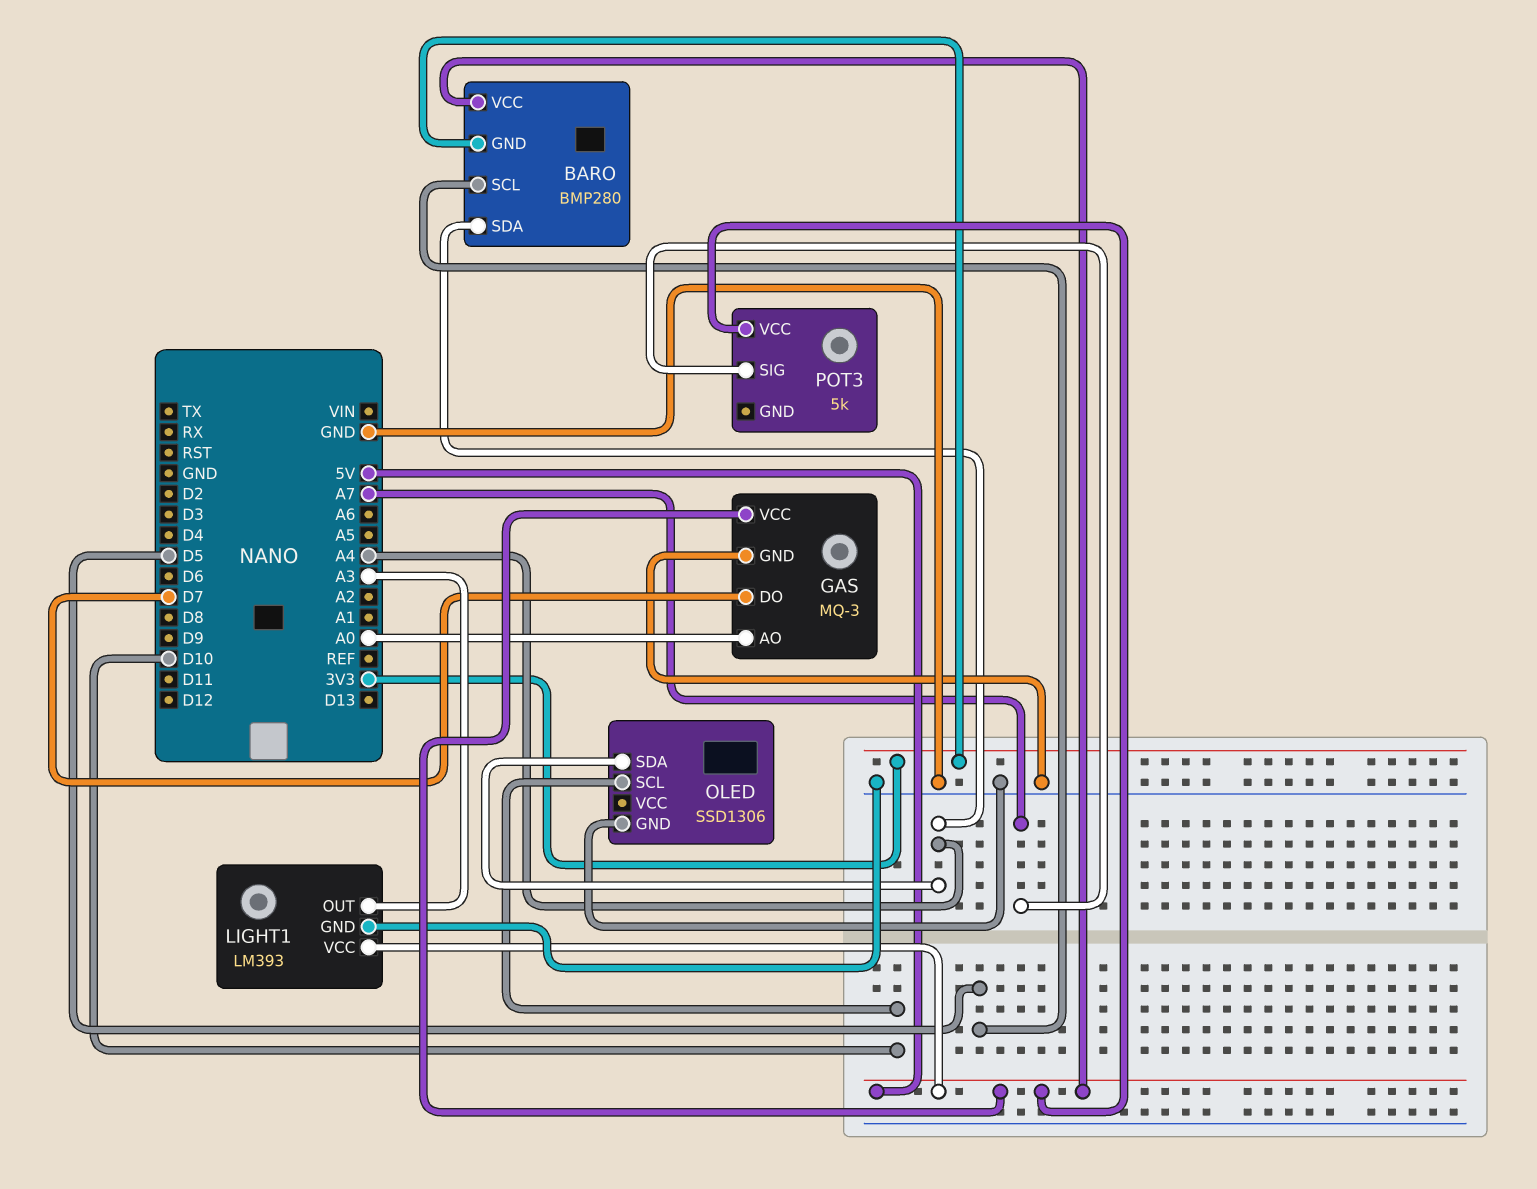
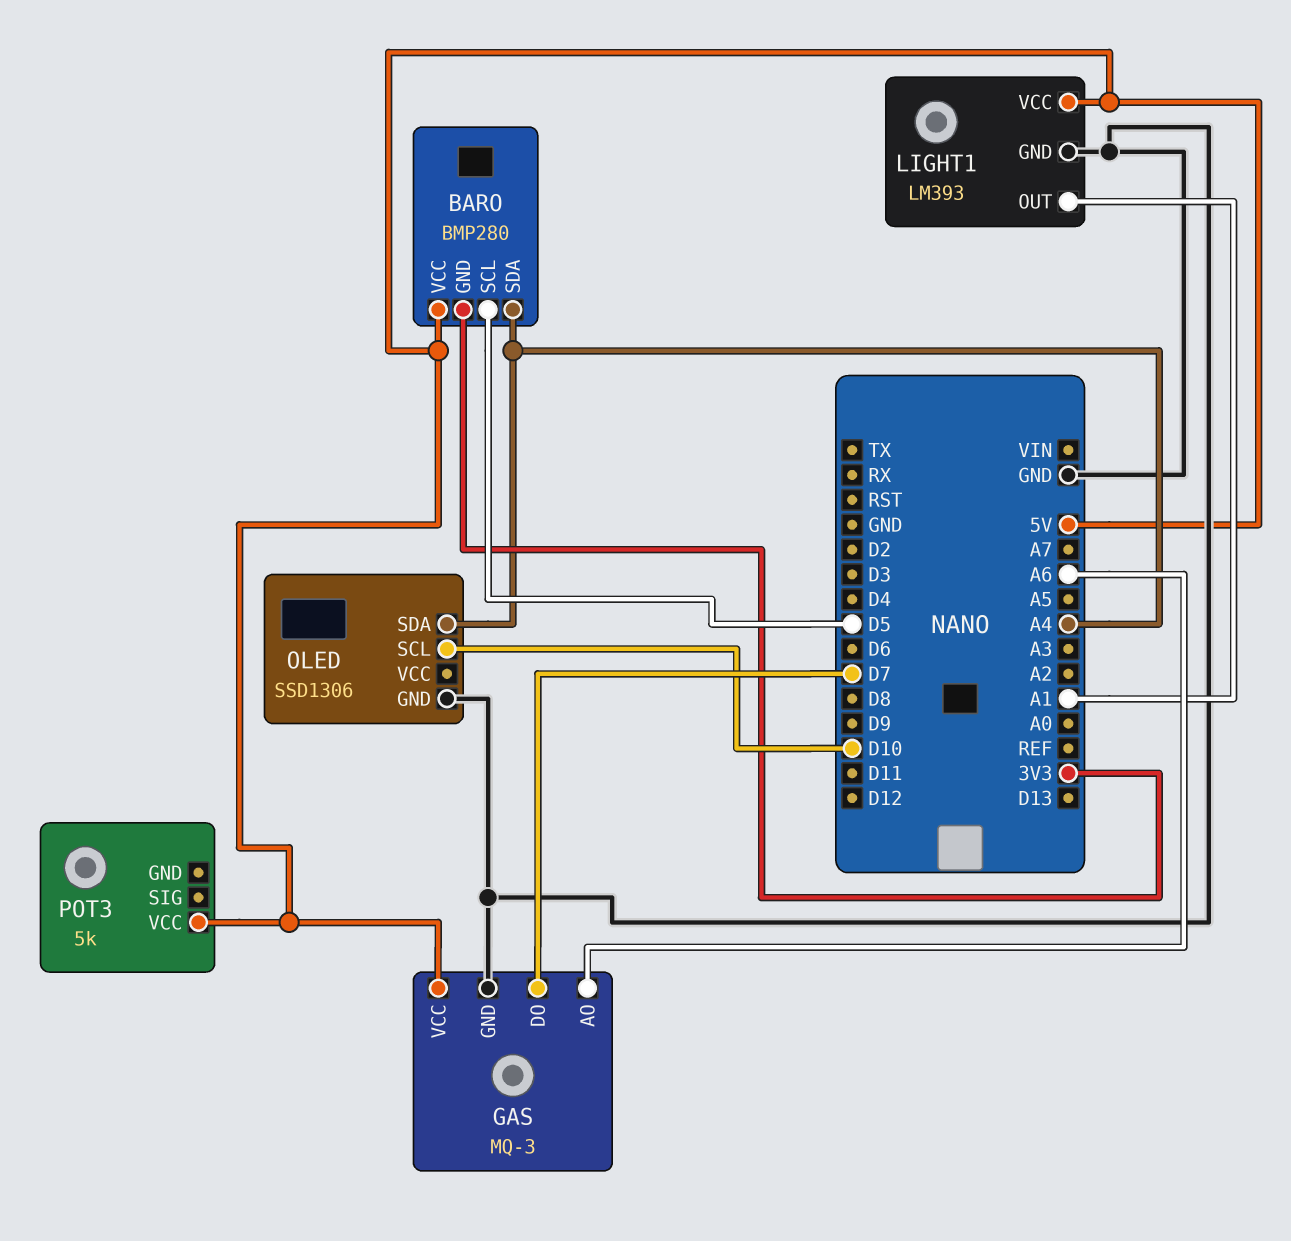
GAS pin AO: A0 -> A6
LIGHT1 pin OUT: A3 -> A1
POT3 pin SIG: A7 -> none

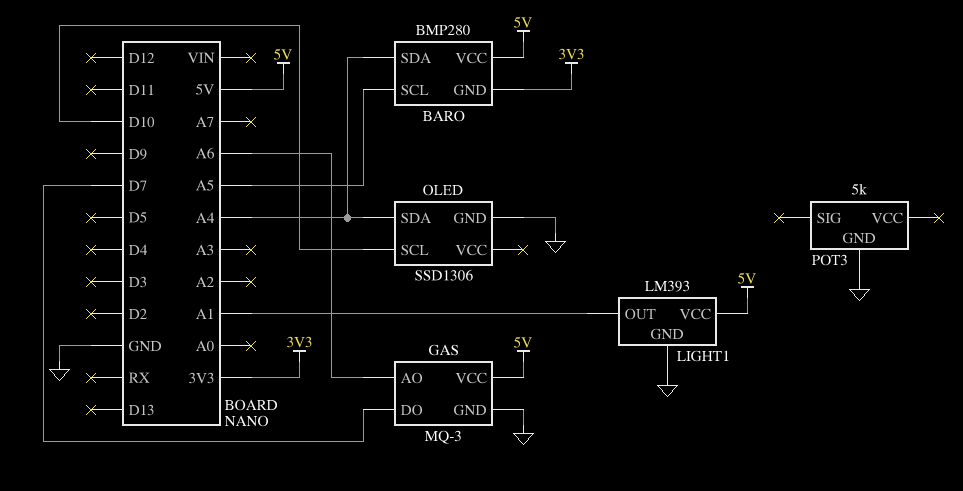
BARO pin SCL: D5 -> A5
POT3 pin GND: none -> GND
POT3 pin VCC: 5V -> none

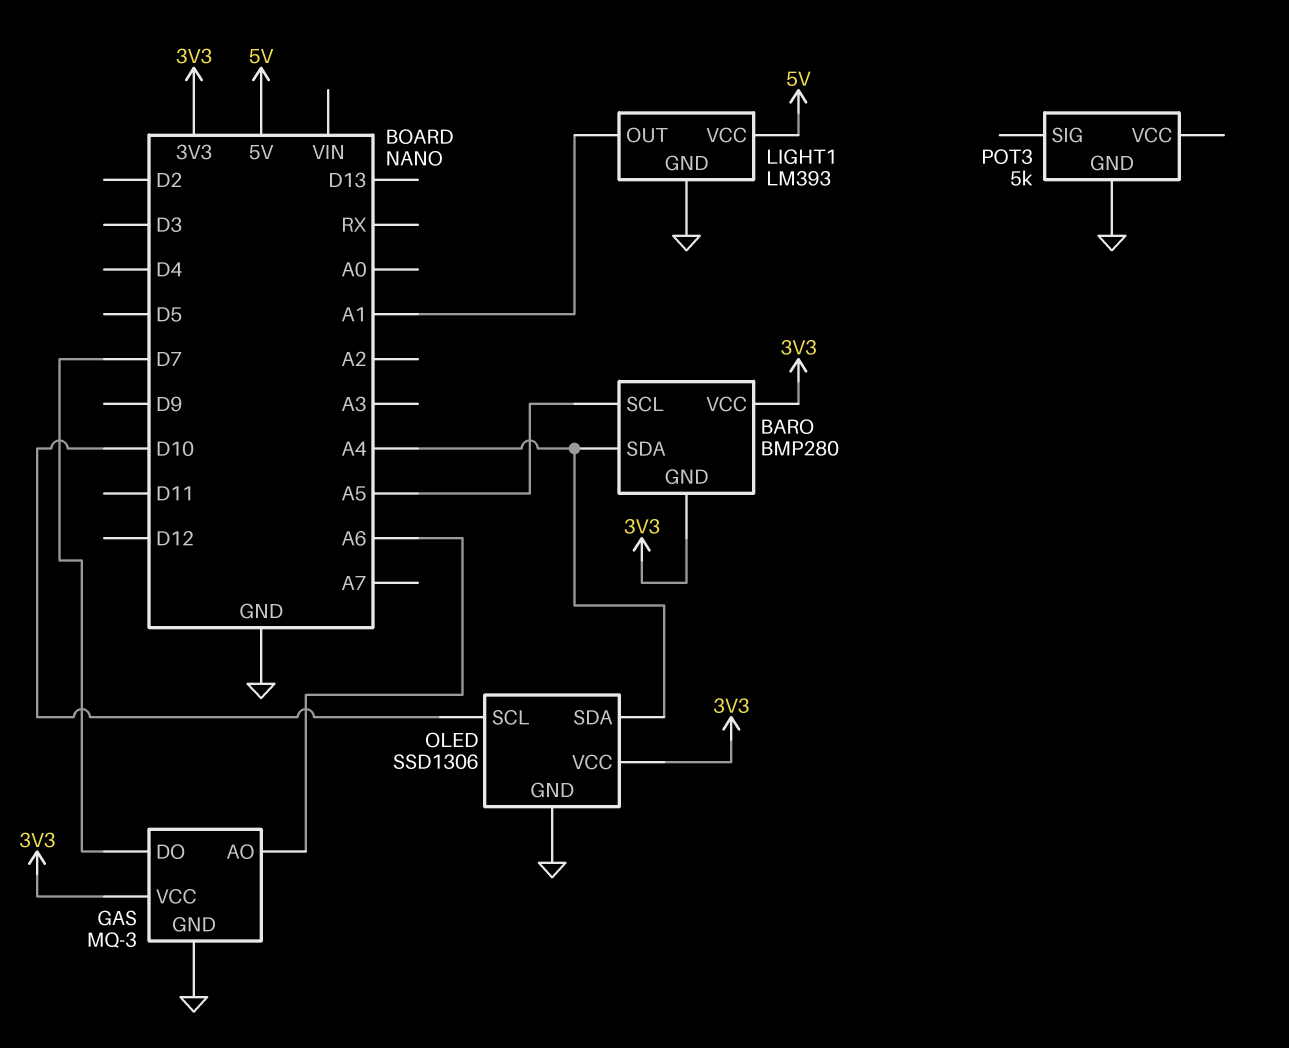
BARO pin VCC: 5V -> 3V3
GAS pin VCC: 5V -> 3V3
OLED pin VCC: none -> 3V3

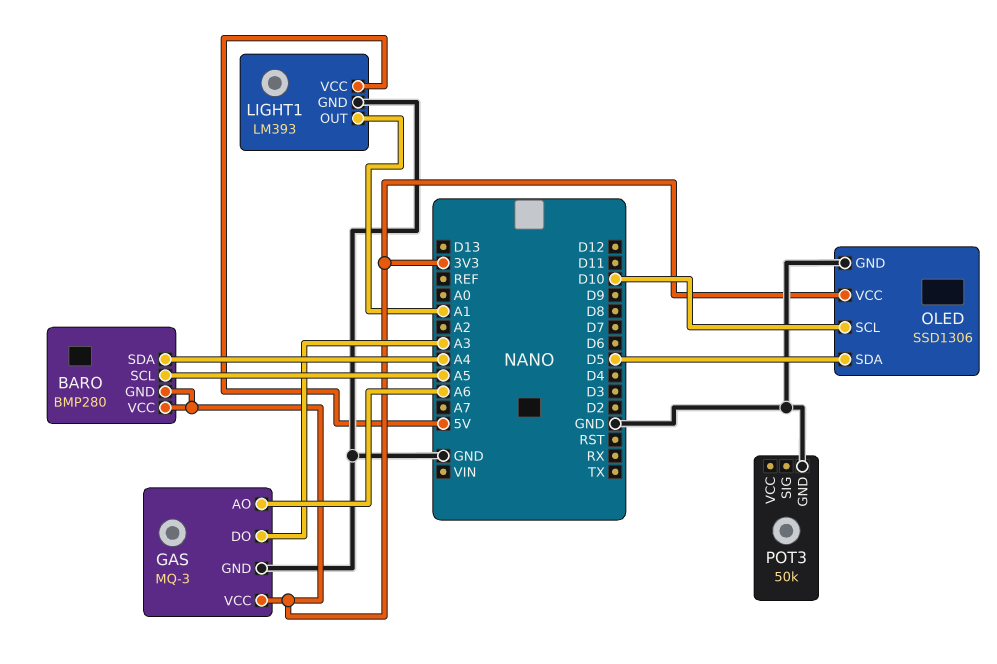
GAS pin DO: D7 -> A3
OLED pin SDA: A4 -> D5
POT3: 5k -> 50k

